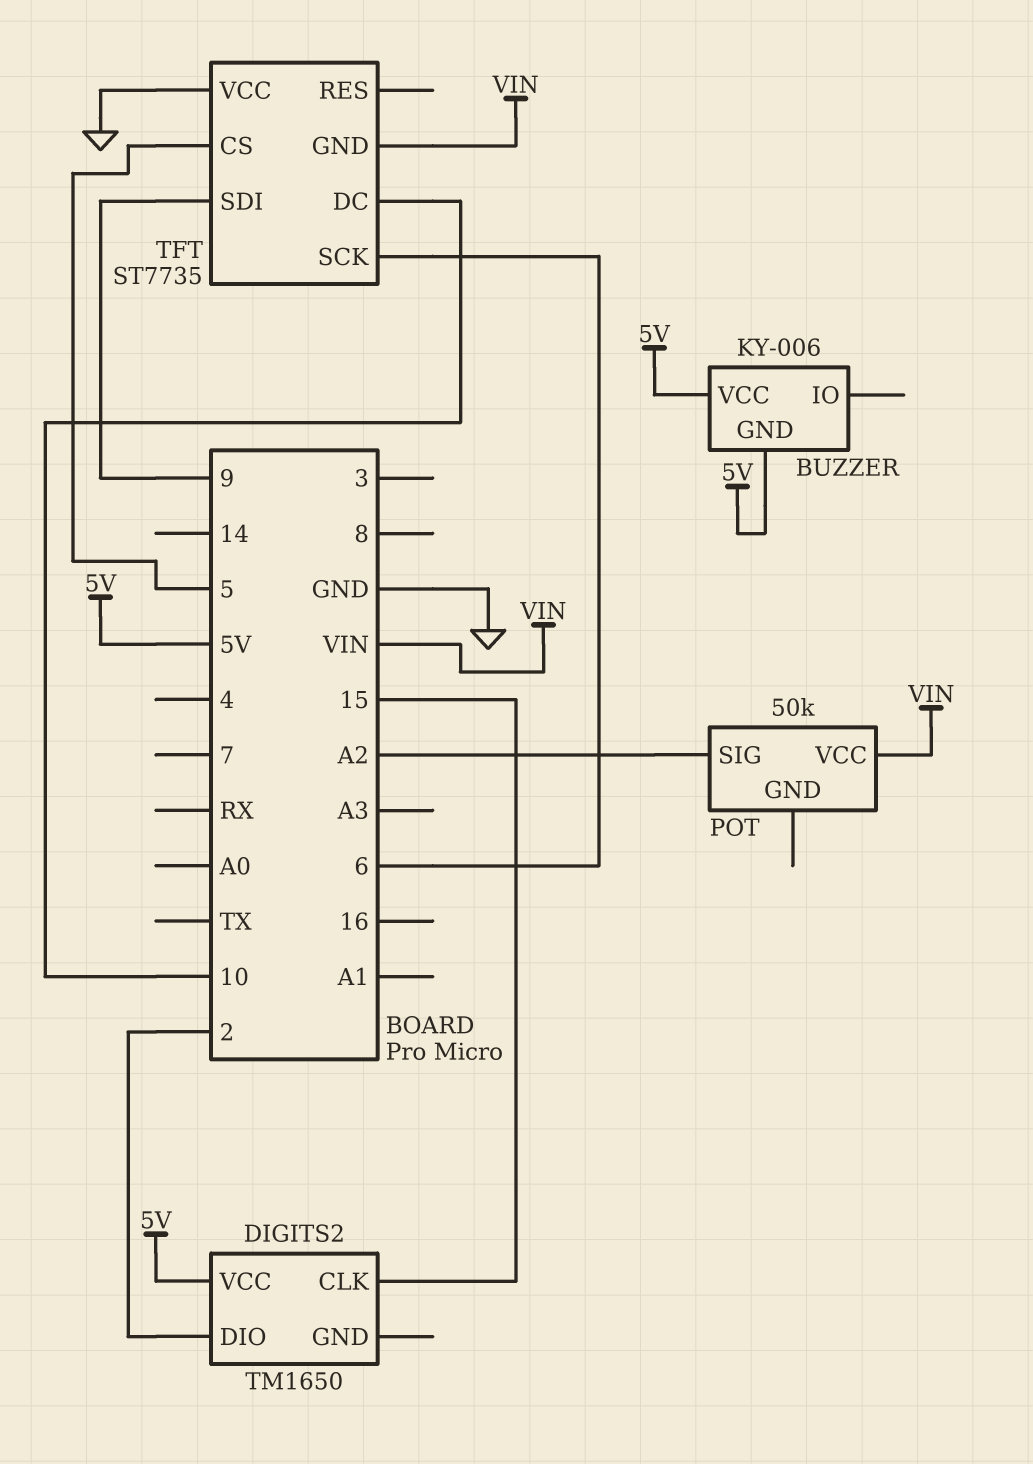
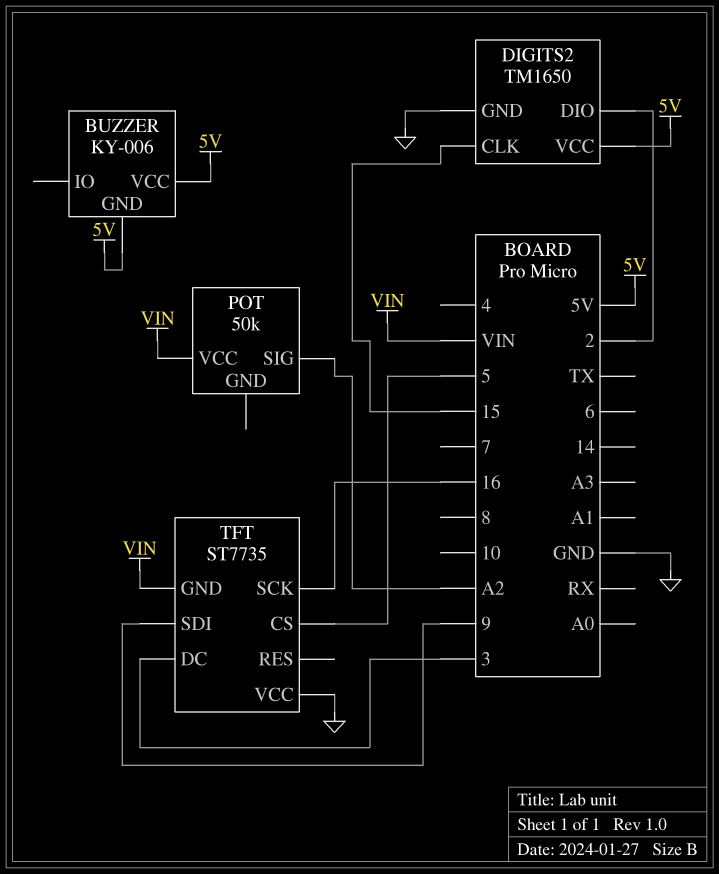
DIGITS2 pin GND: none -> GND
TFT pin DC: 10 -> 3
TFT pin SCK: 6 -> 16

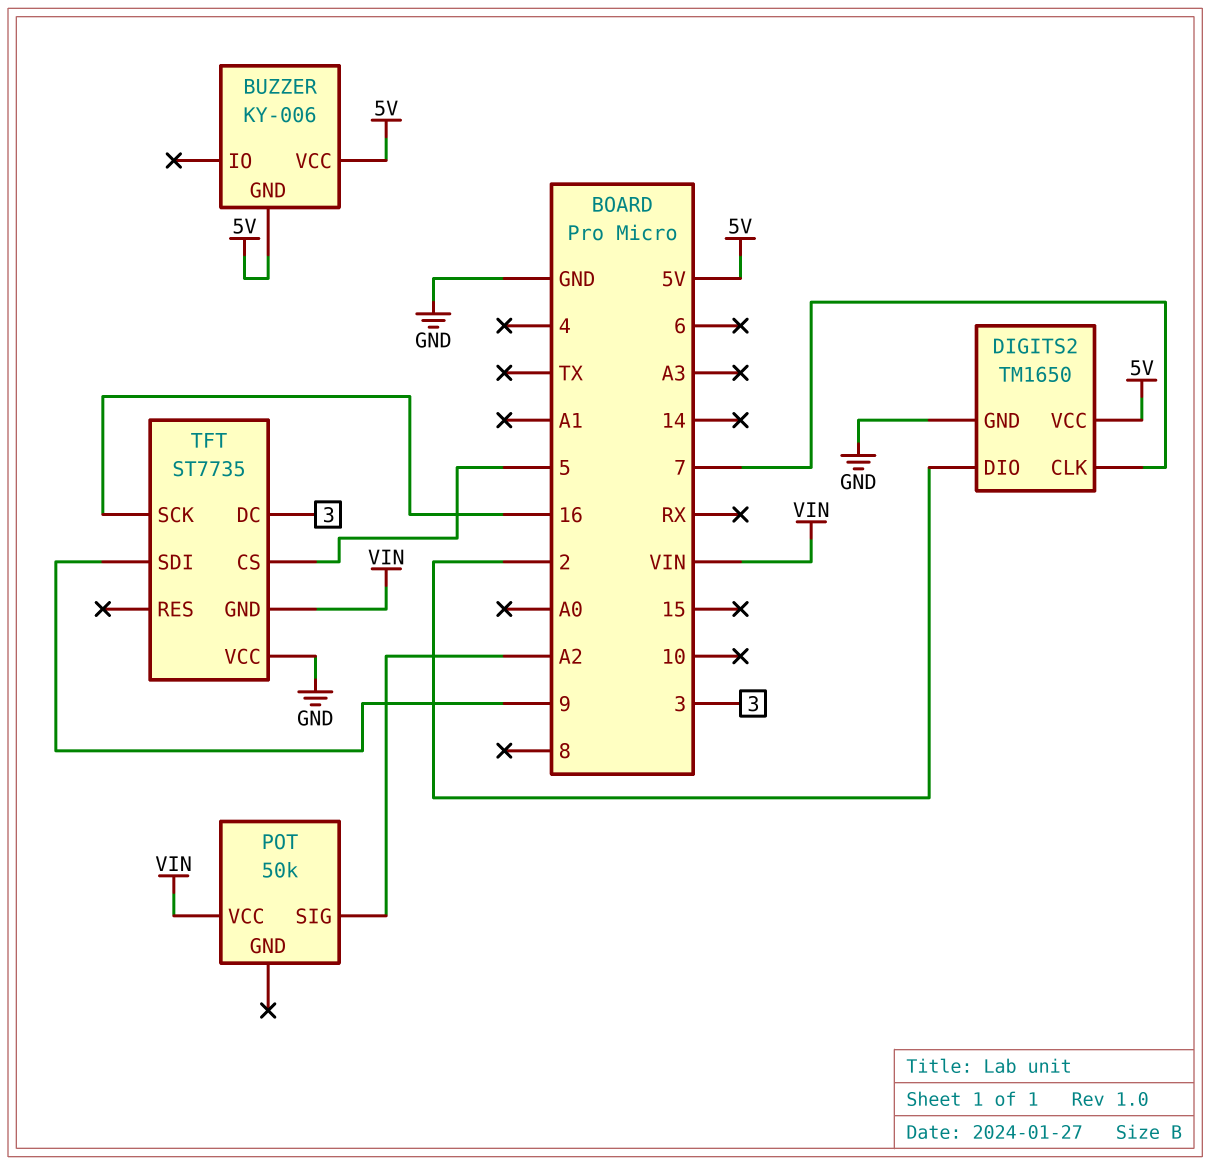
DIGITS2 pin CLK: 15 -> 7

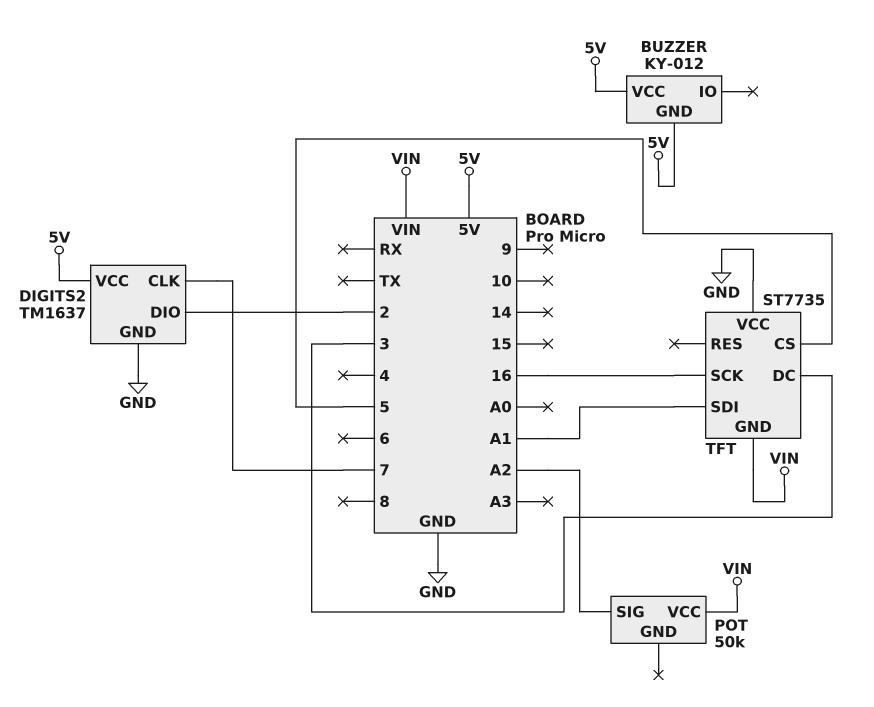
BUZZER: KY-006 -> KY-012
DIGITS2: TM1650 -> TM1637
TFT pin SDI: 9 -> A1

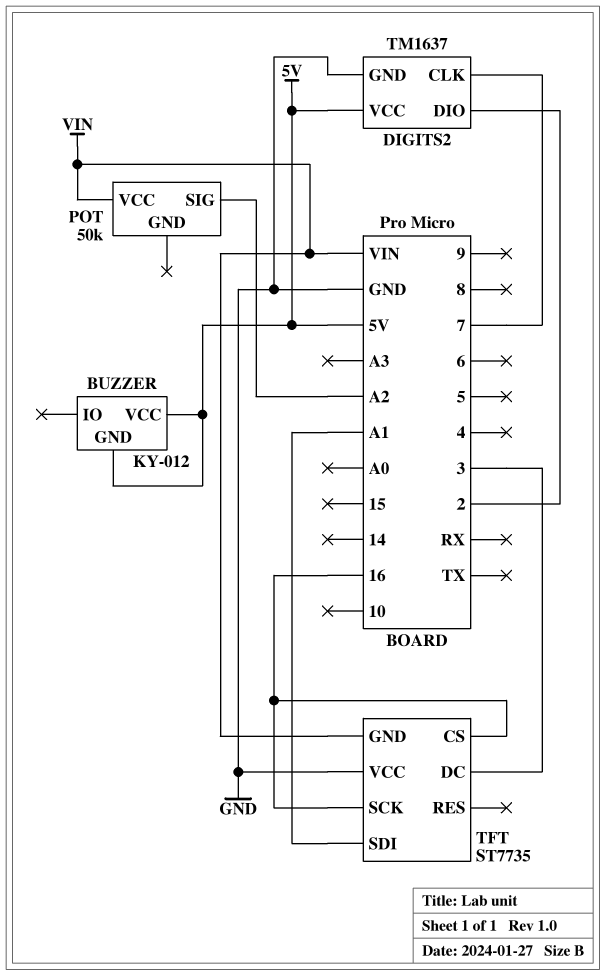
TFT pin CS: 5 -> 16

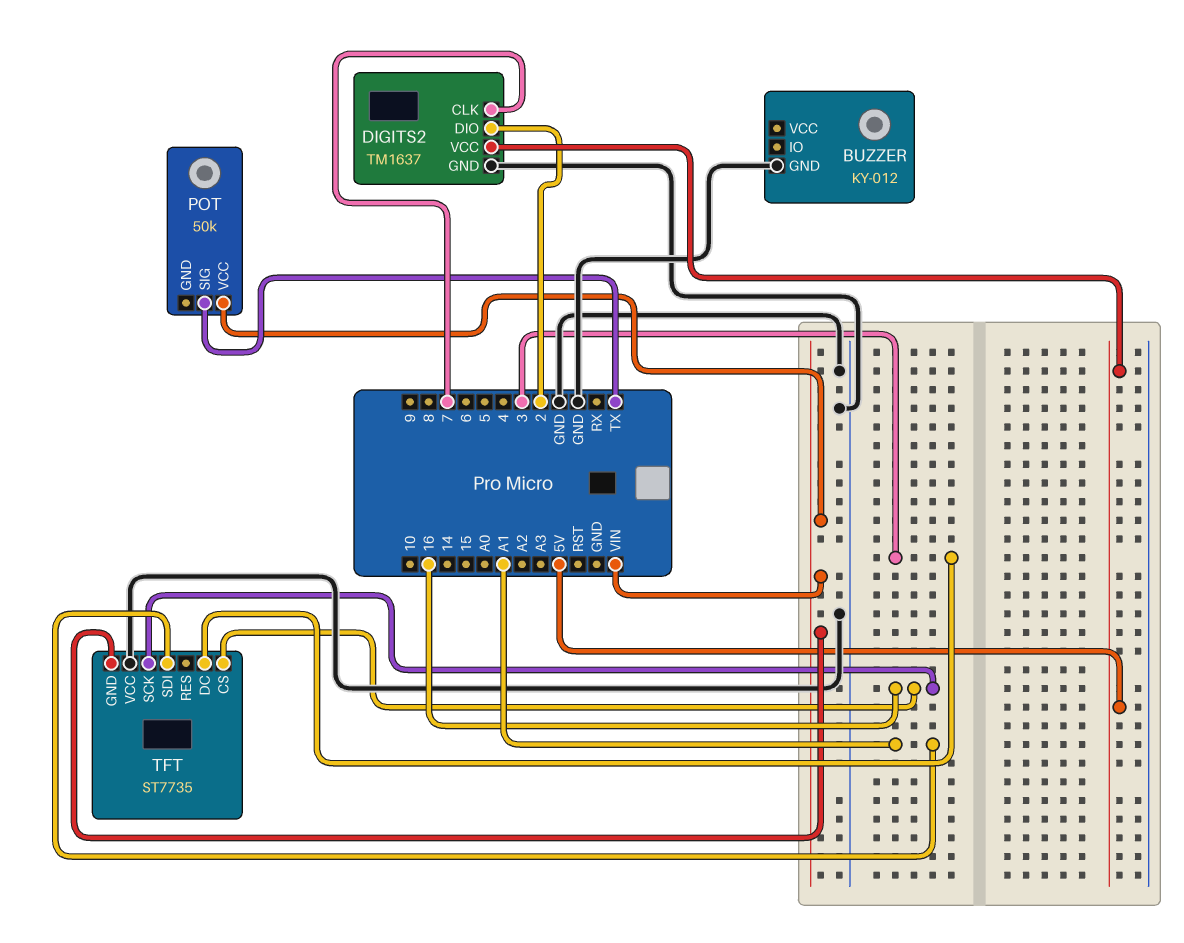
BUZZER pin GND: 5V -> GND
BUZZER pin VCC: 5V -> none
POT pin SIG: A2 -> TX

